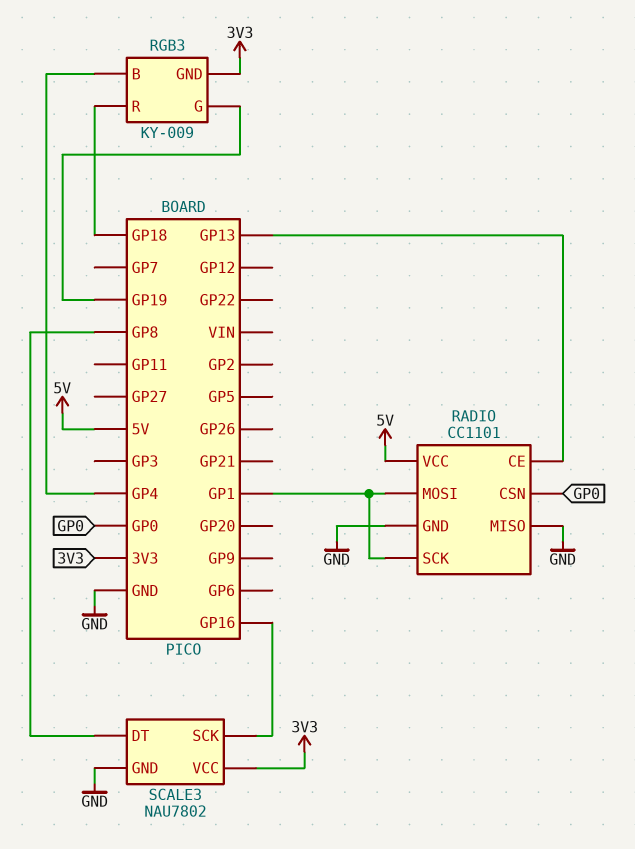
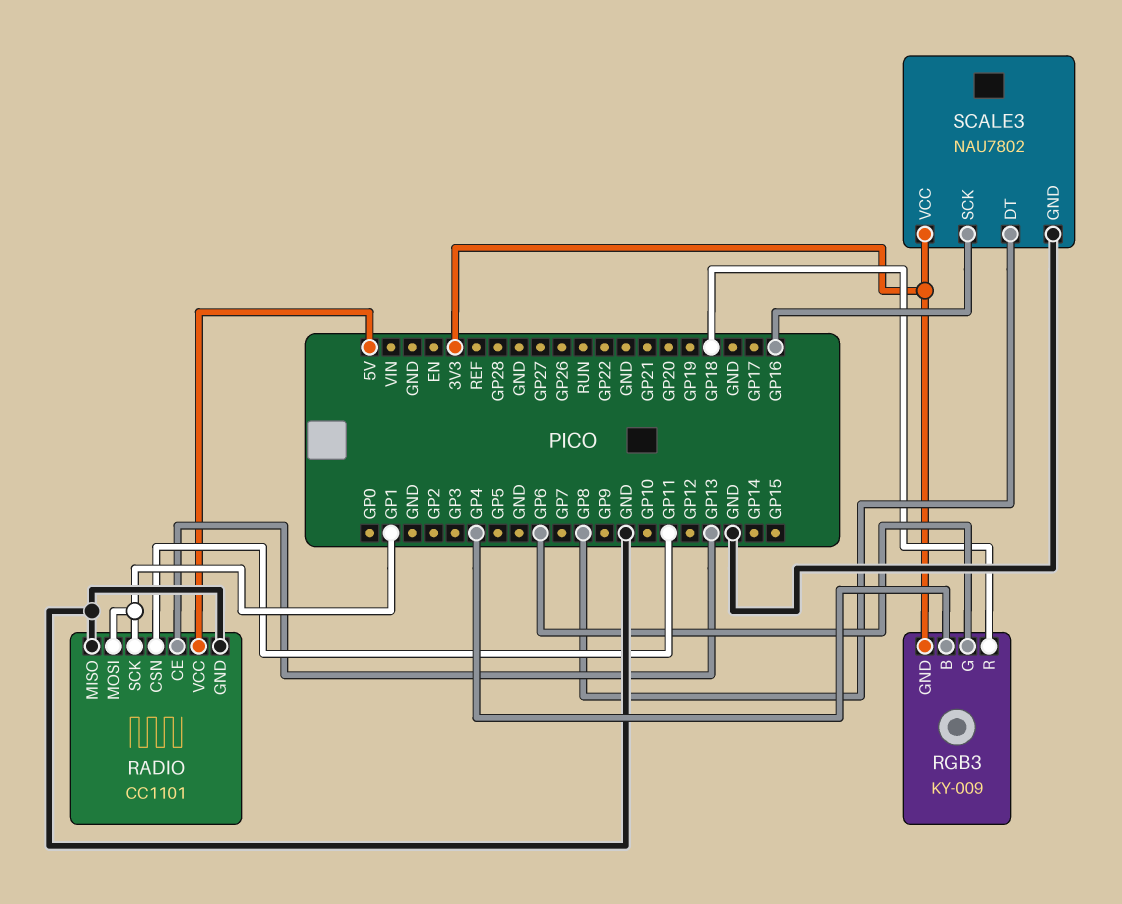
RADIO pin CSN: GP0 -> GP11
RGB3 pin G: GP19 -> GP6

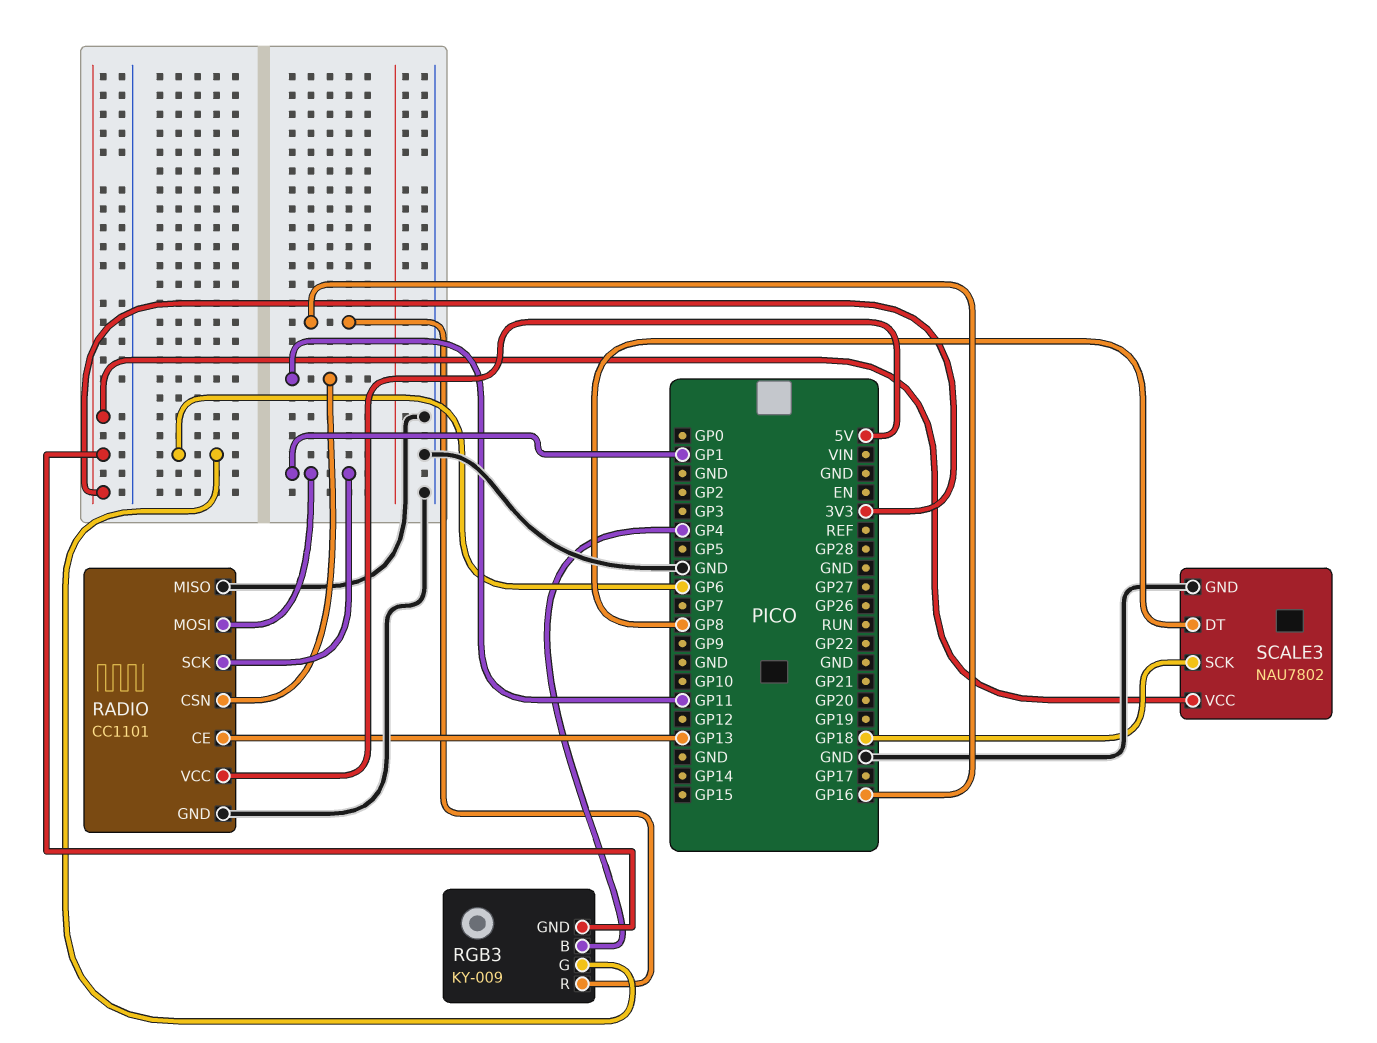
RGB3 pin R: GP18 -> GP16
SCALE3 pin SCK: GP16 -> GP18

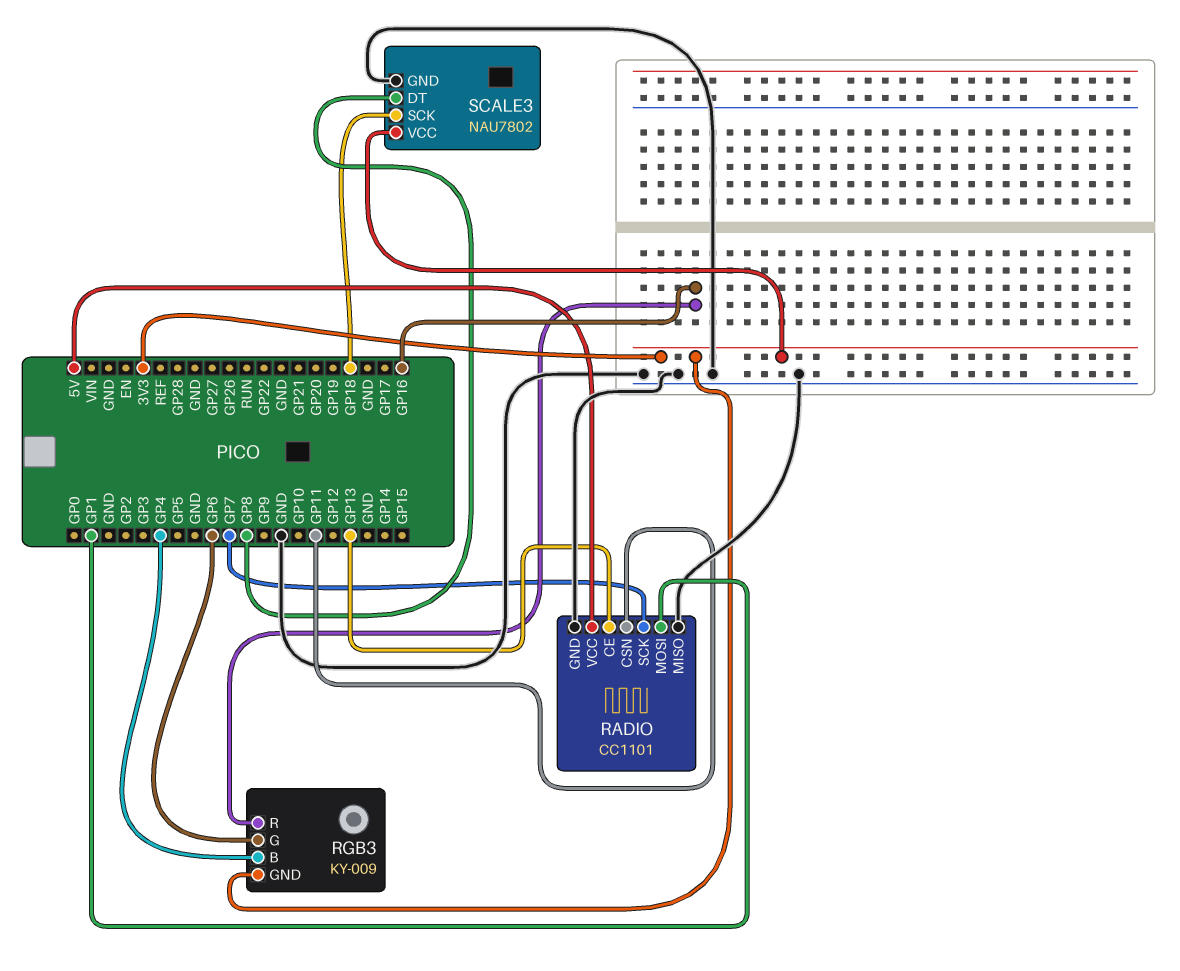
RADIO pin SCK: GP1 -> GP7

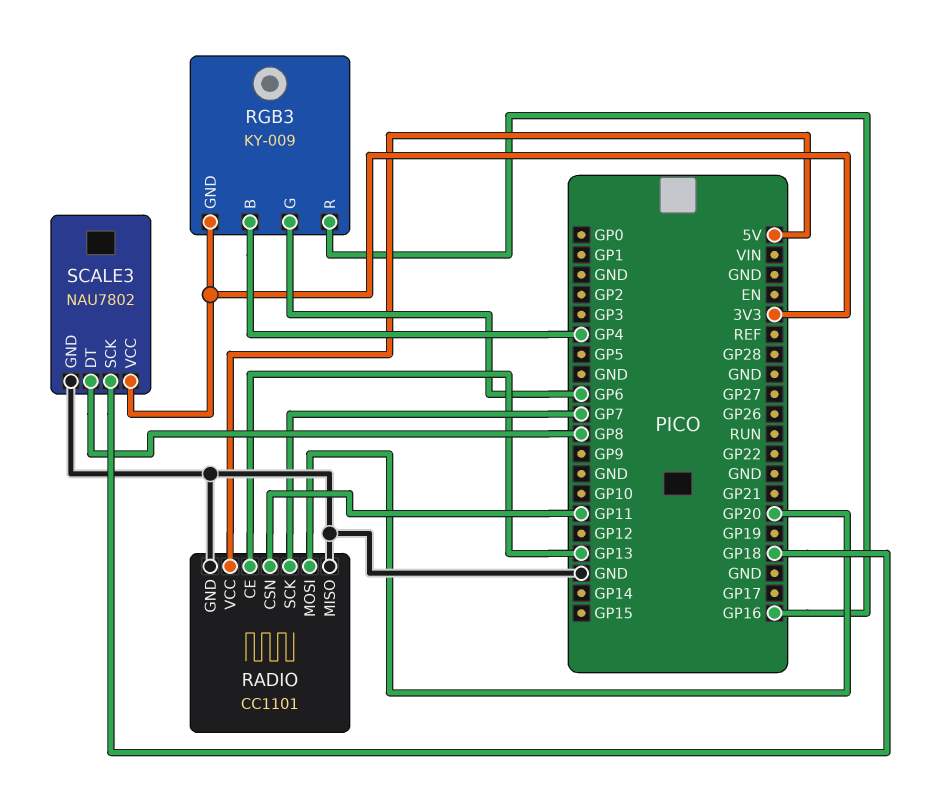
RADIO pin MOSI: GP1 -> GP20

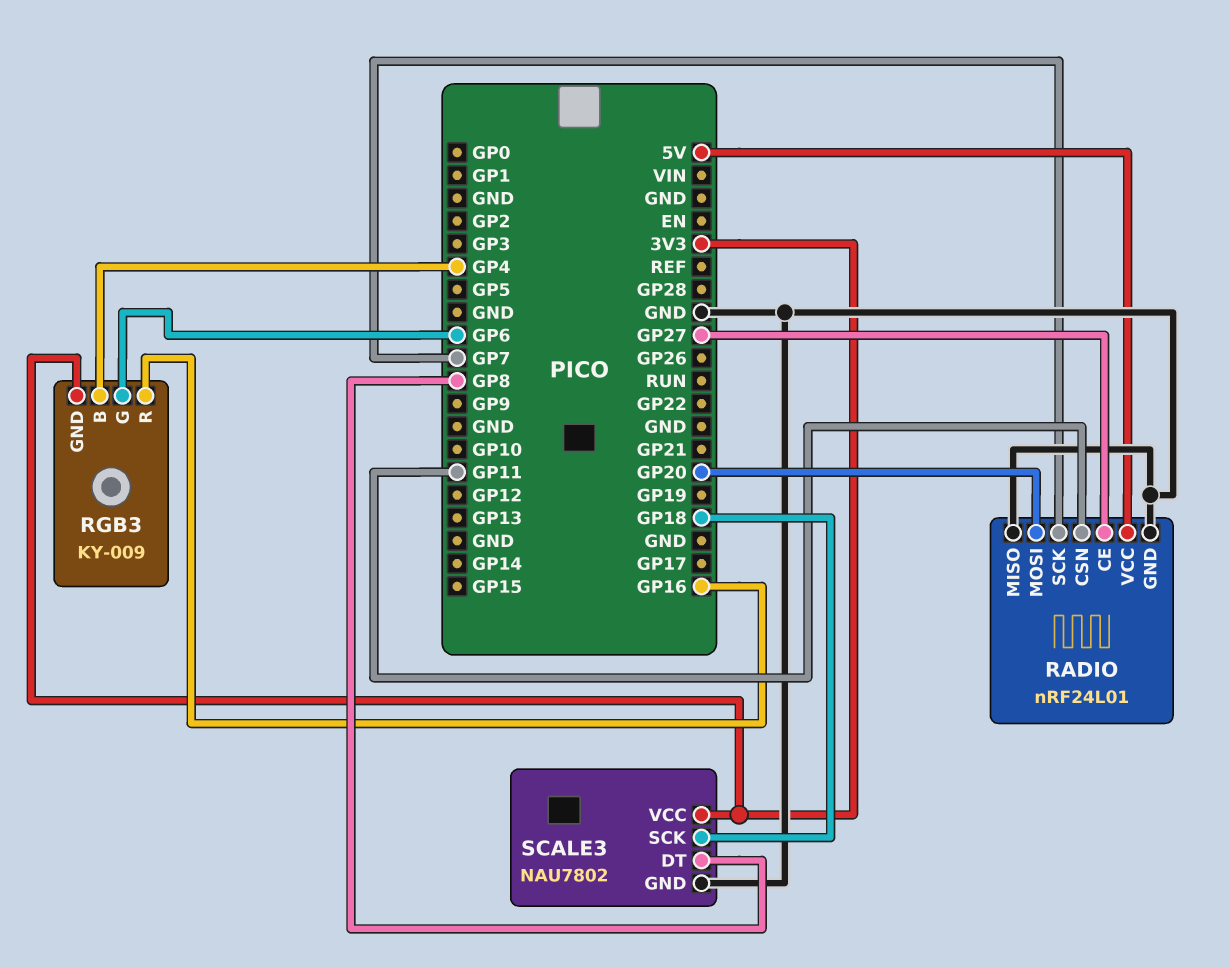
RADIO: CC1101 -> nRF24L01
RADIO pin CE: GP13 -> GP27

